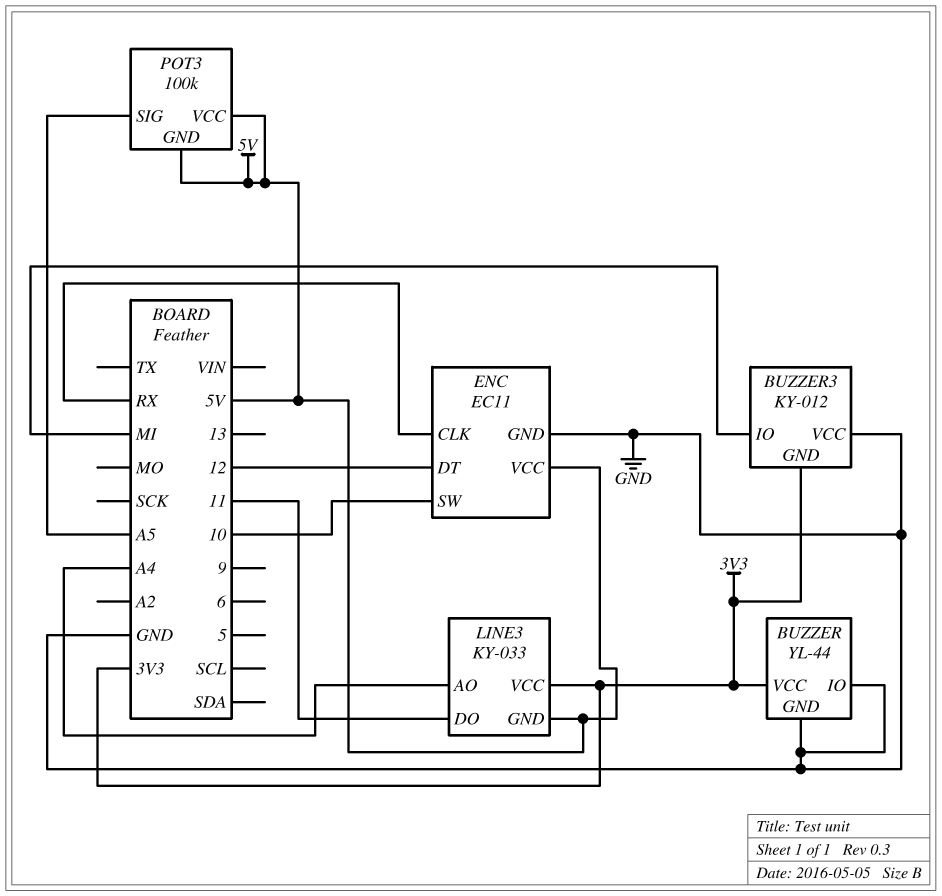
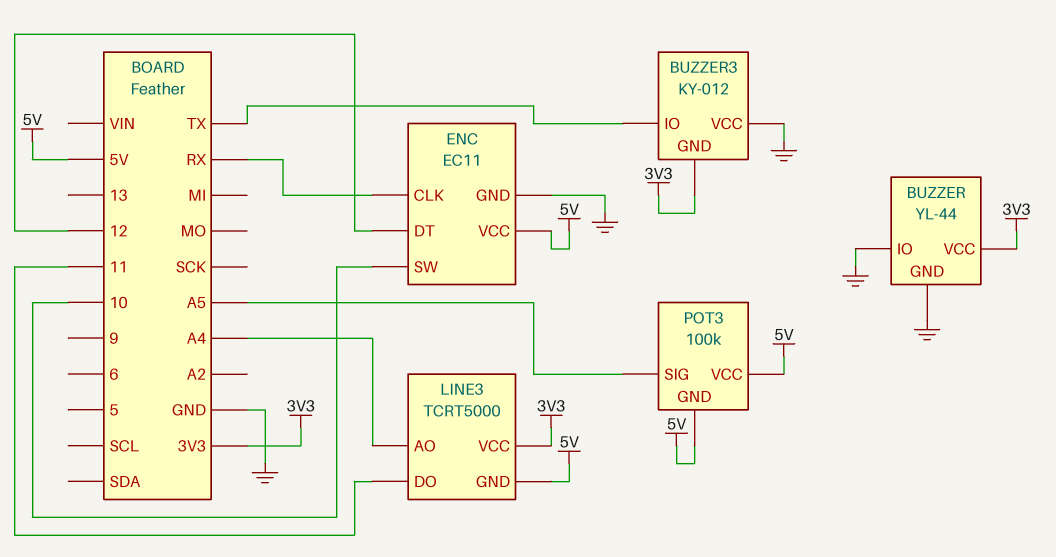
BUZZER3 pin IO: MI -> TX
LINE3: KY-033 -> TCRT5000

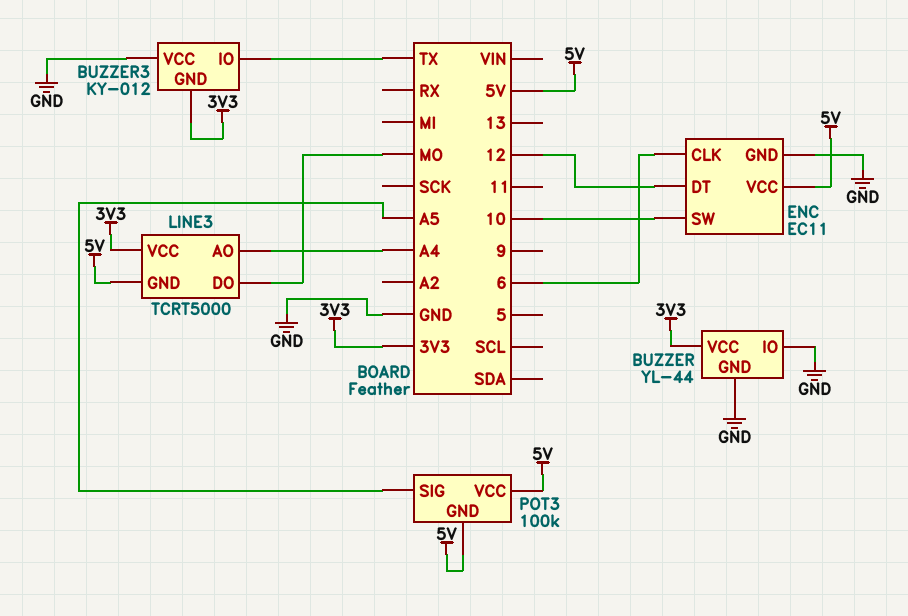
ENC pin CLK: RX -> 6
LINE3 pin DO: 11 -> MO

